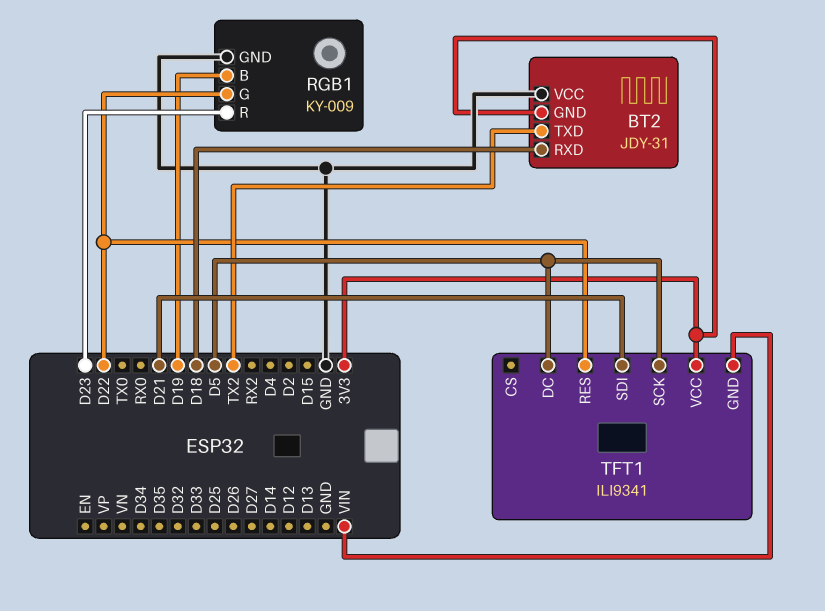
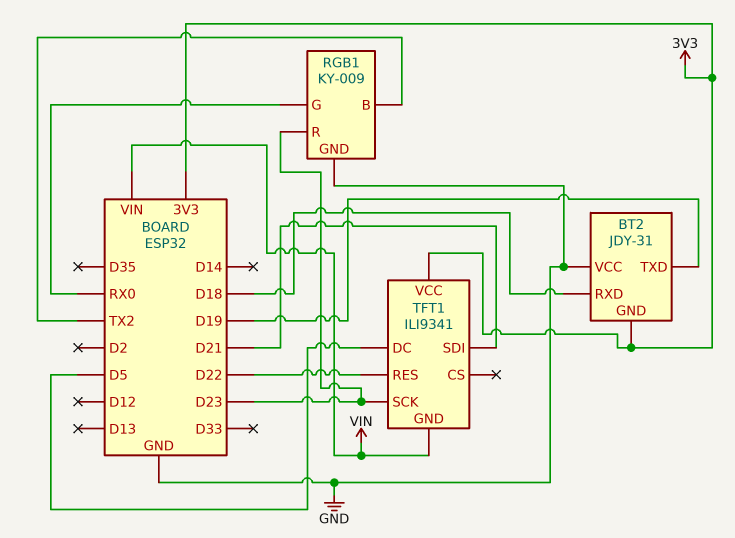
BT2 pin TXD: TX2 -> D19
RGB1 pin B: D19 -> TX2
RGB1 pin G: D22 -> RX0
TFT1 pin SCK: D5 -> D23

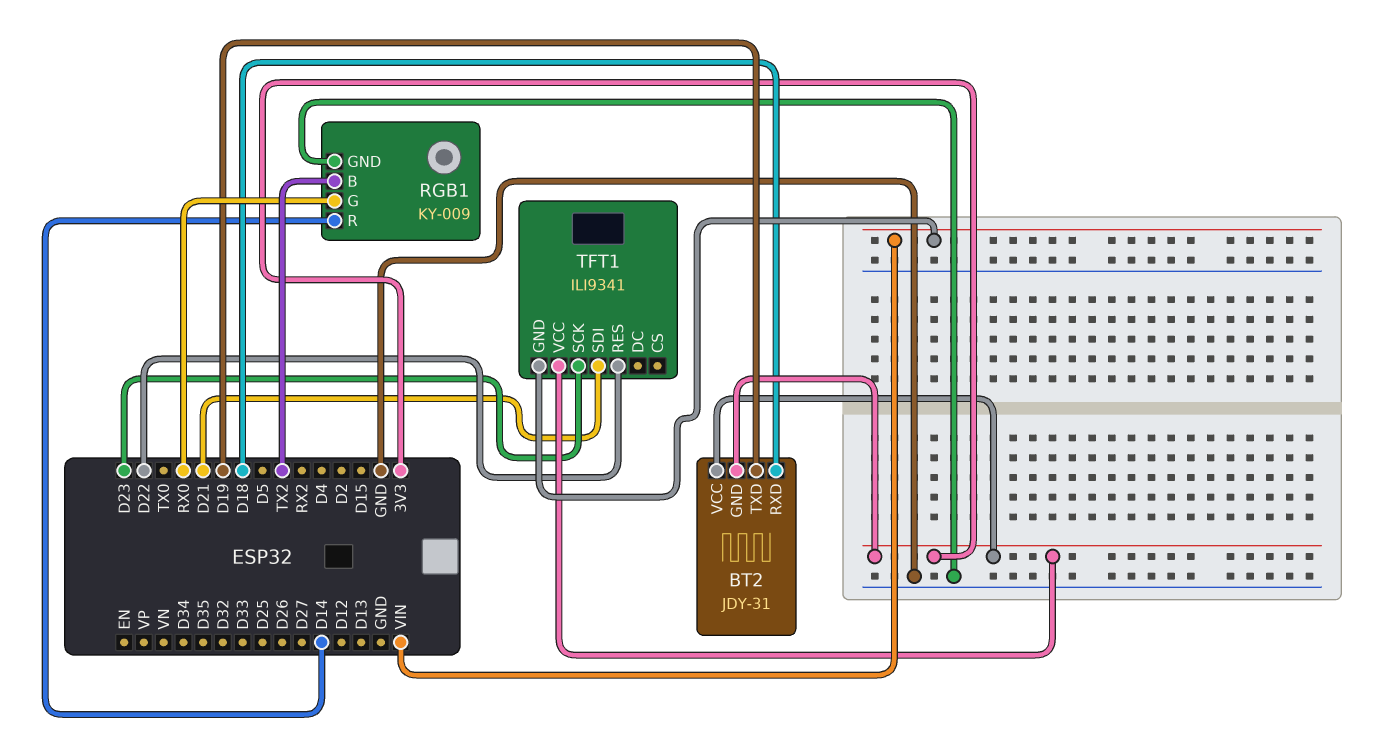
BT2 pin VCC: GND -> 3V3
RGB1 pin R: D23 -> D14
TFT1 pin DC: D5 -> none

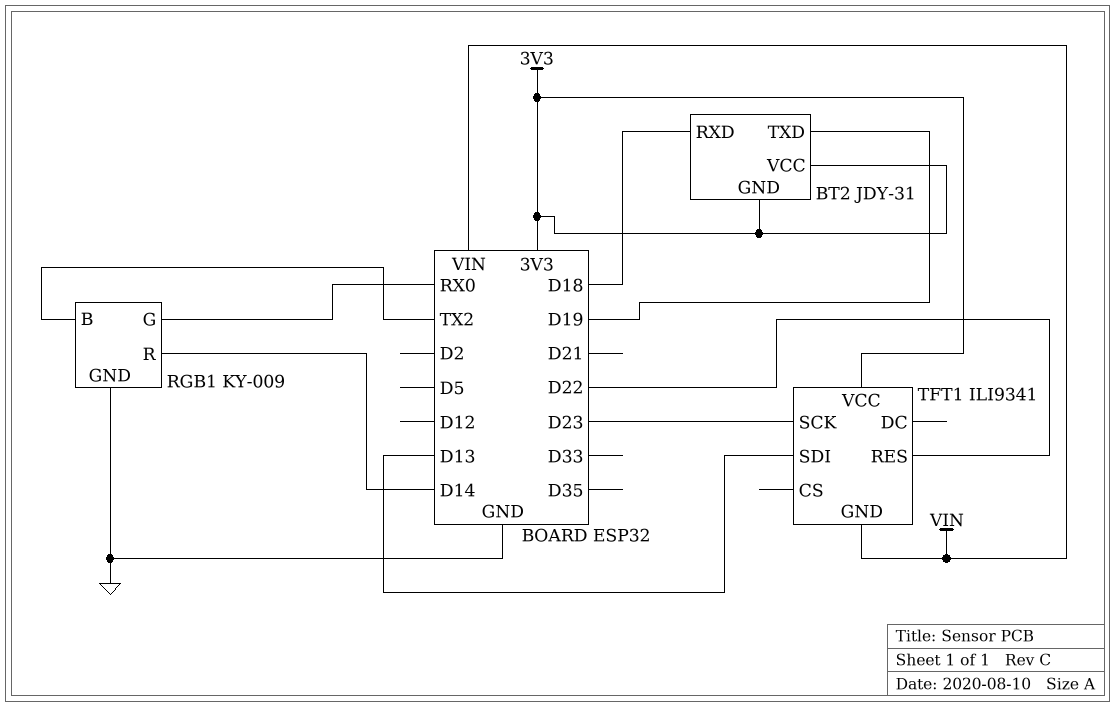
TFT1 pin SDI: D21 -> D13

